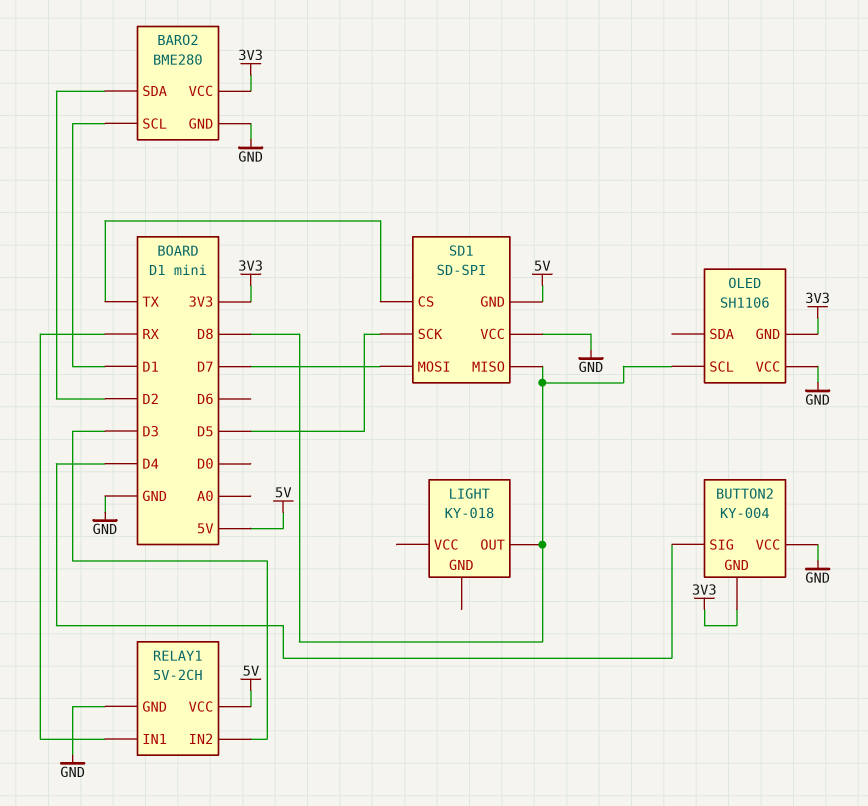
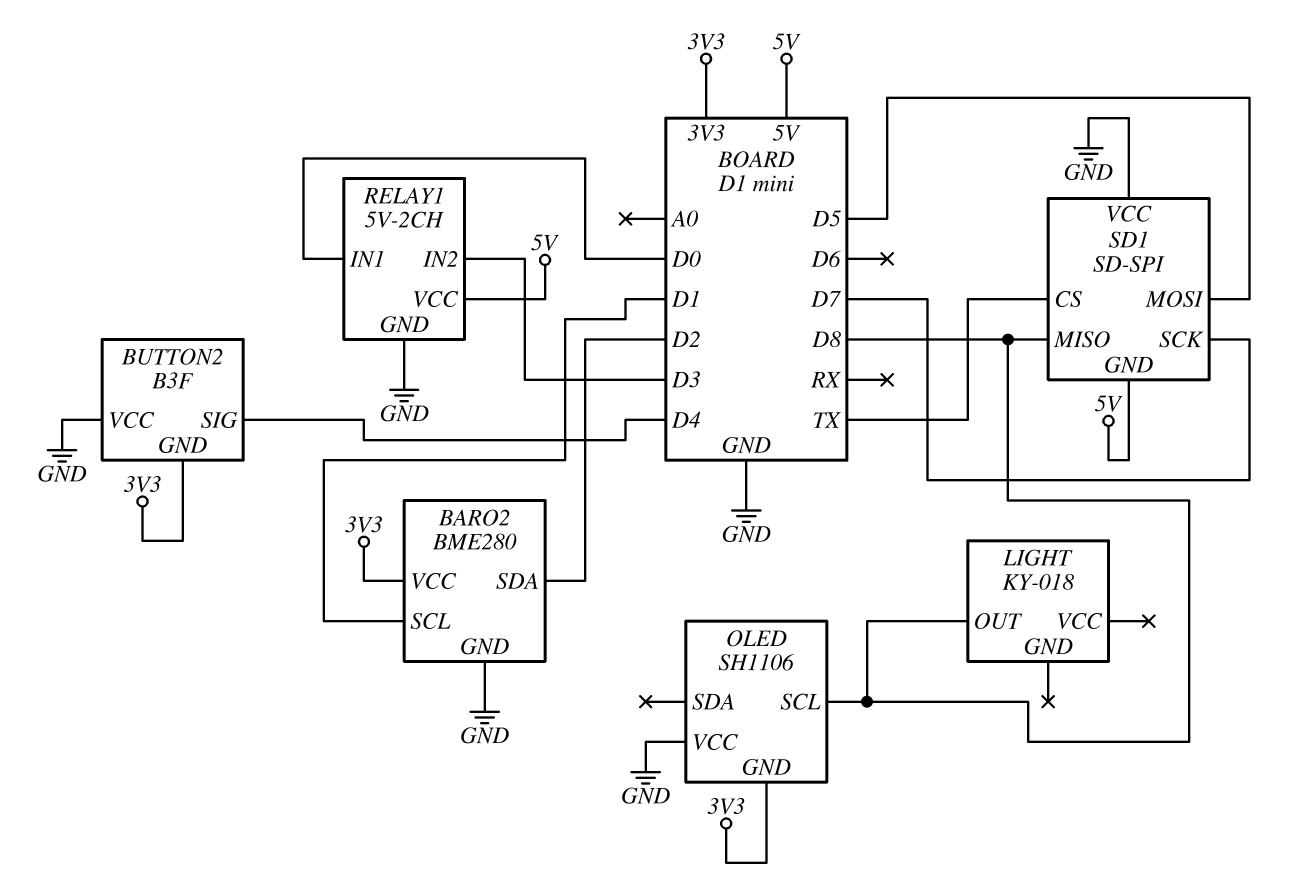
BUTTON2: KY-004 -> B3F
RELAY1 pin IN1: RX -> D0
SD1 pin MOSI: D7 -> D5
SD1 pin SCK: D5 -> D7

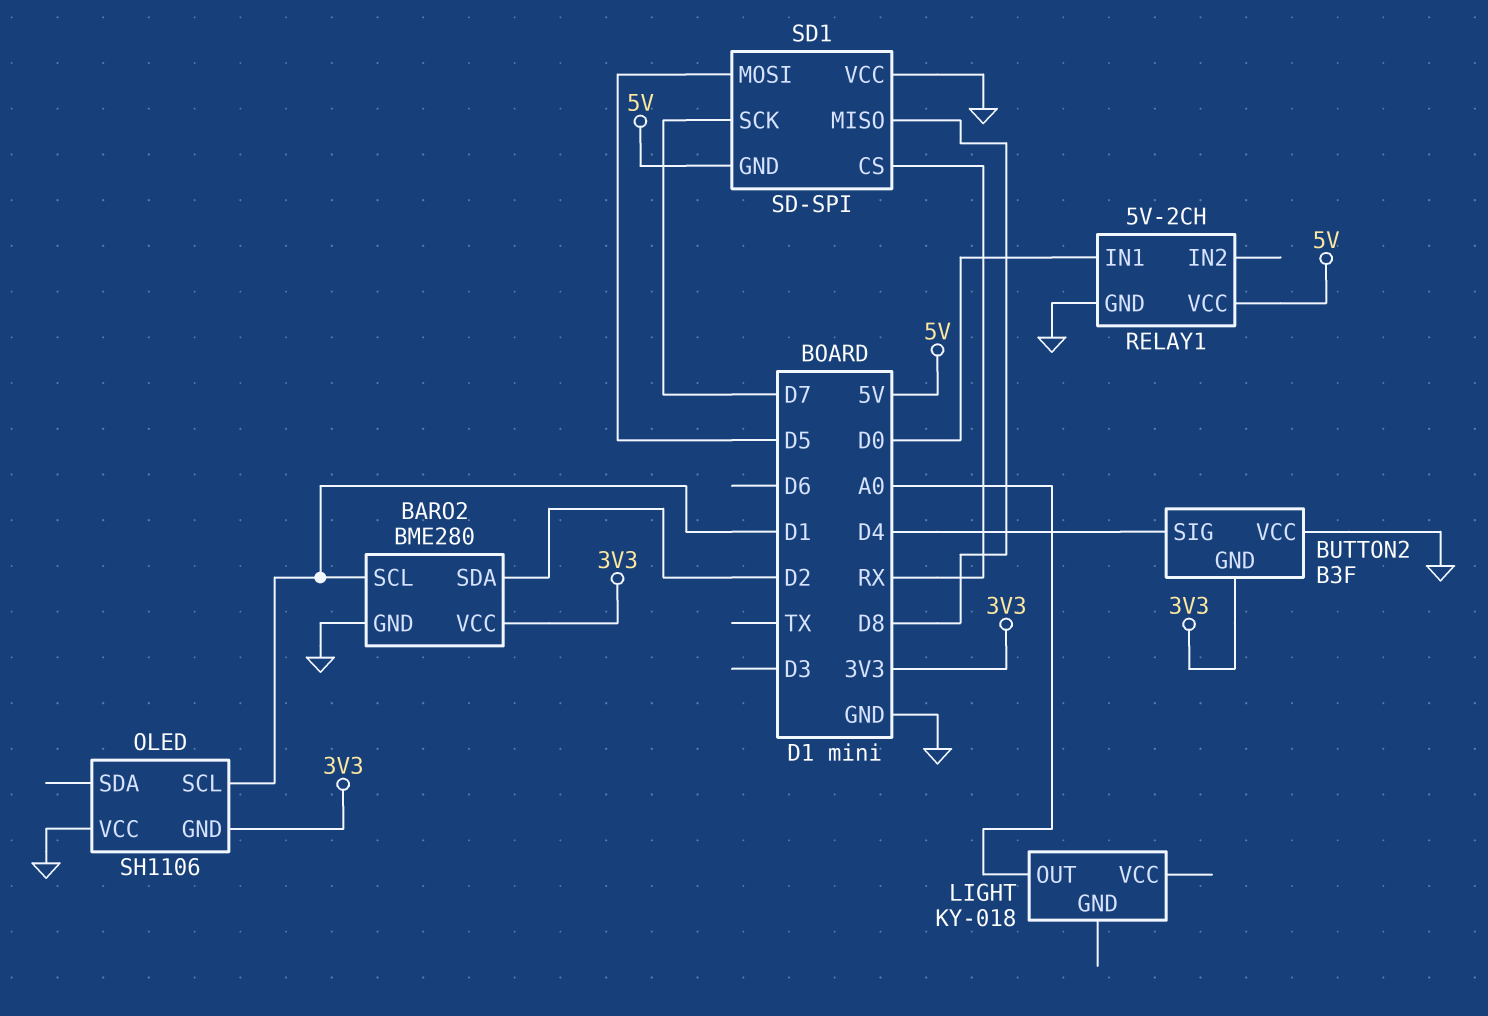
LIGHT pin OUT: D8 -> A0
OLED pin SCL: D8 -> D1
RELAY1 pin IN2: D3 -> none
SD1 pin CS: TX -> RX

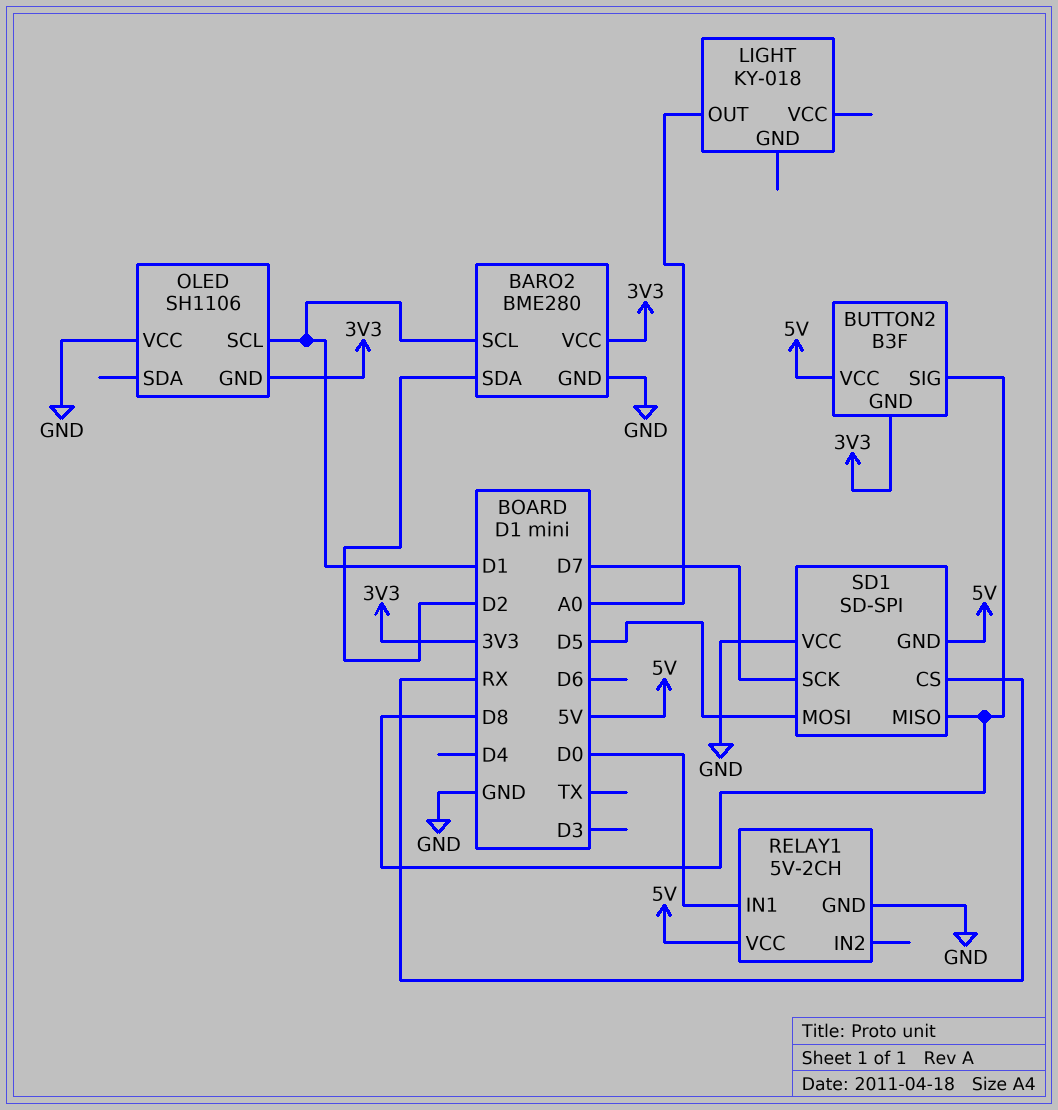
BUTTON2 pin SIG: D4 -> D8
BUTTON2 pin VCC: GND -> 5V

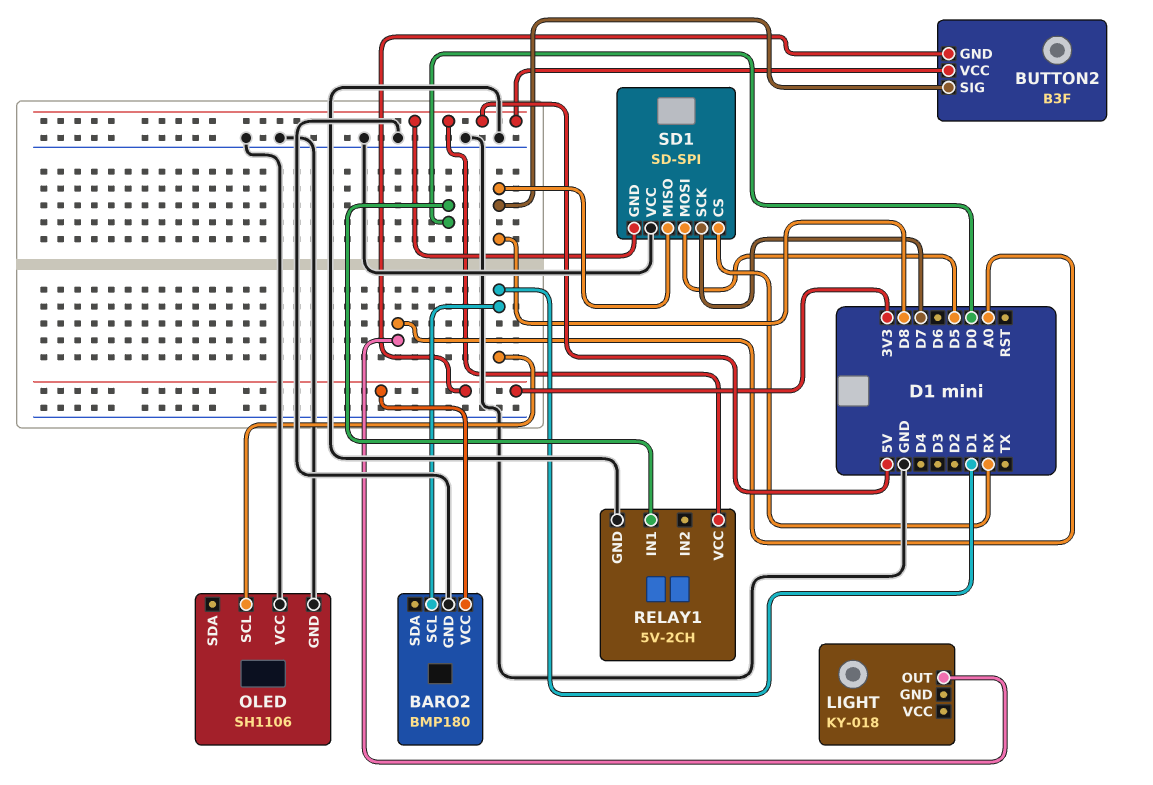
BARO2: BME280 -> BMP180
BARO2 pin SDA: D2 -> none
OLED pin GND: 3V3 -> GND

